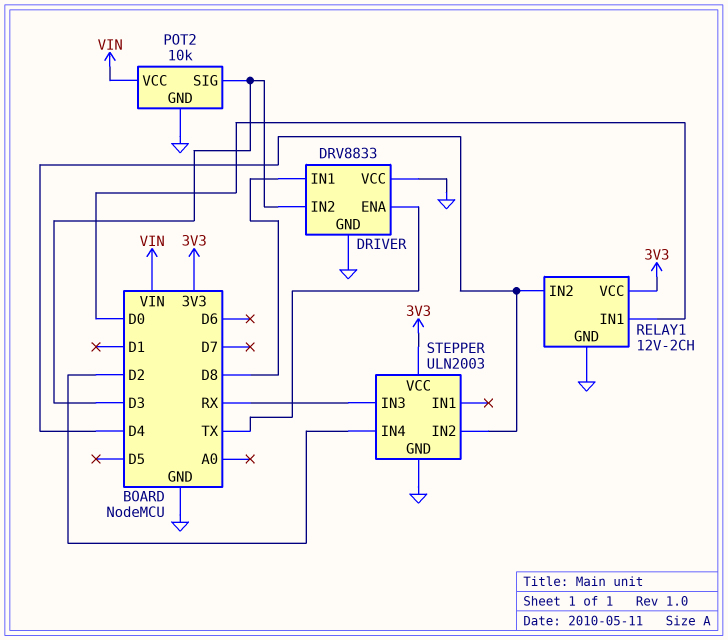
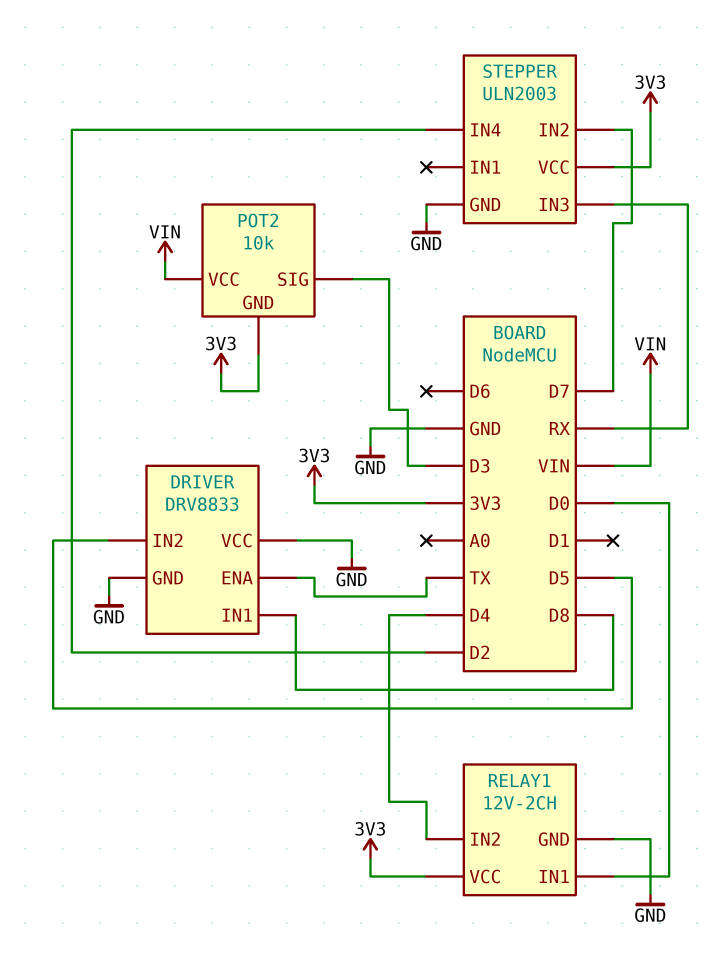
DRIVER pin IN2: D3 -> D5
POT2 pin GND: GND -> 3V3
STEPPER pin IN2: D4 -> D7

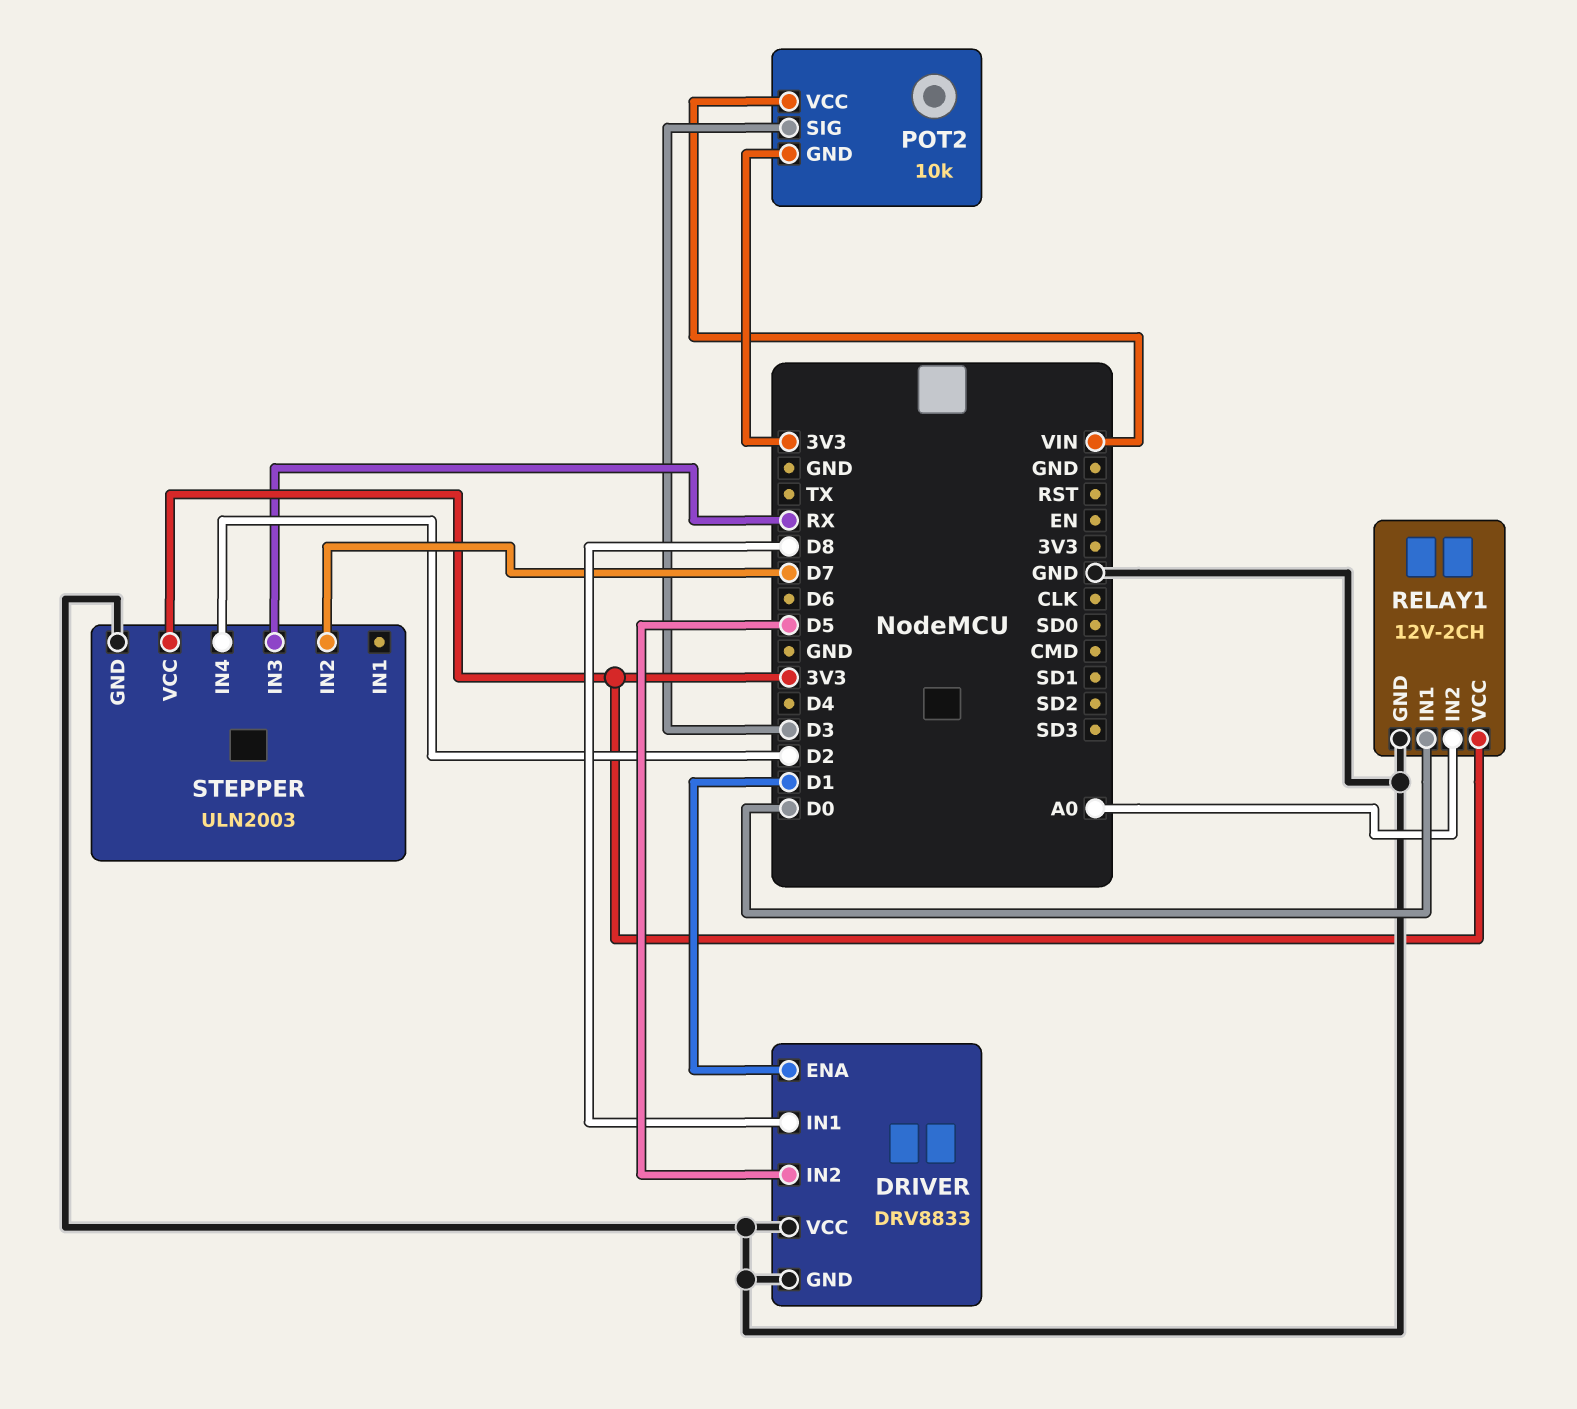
DRIVER pin ENA: TX -> D1
RELAY1 pin IN2: D4 -> A0

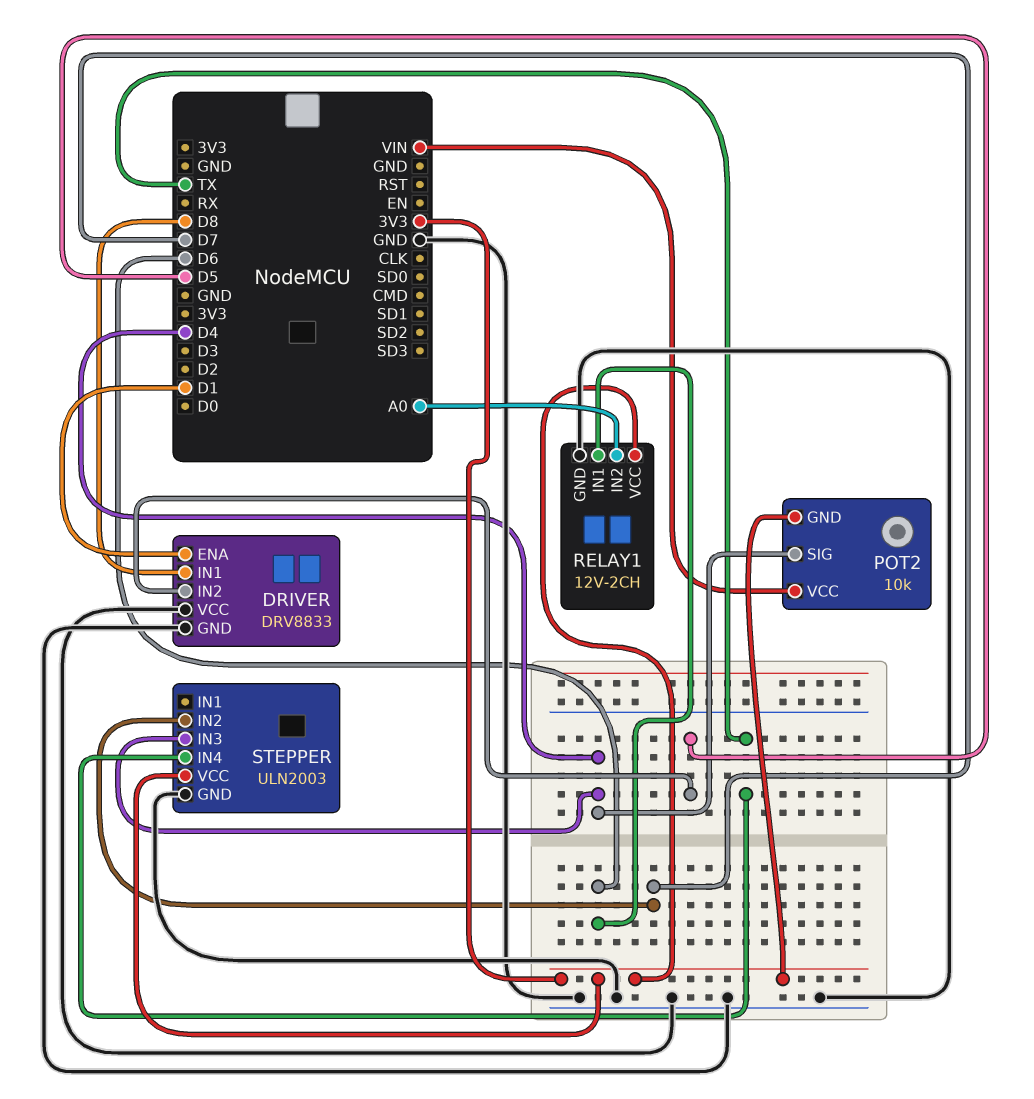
POT2 pin SIG: D3 -> D4
RELAY1 pin IN1: D0 -> D6
STEPPER pin IN3: RX -> D4
STEPPER pin IN4: D2 -> TX

